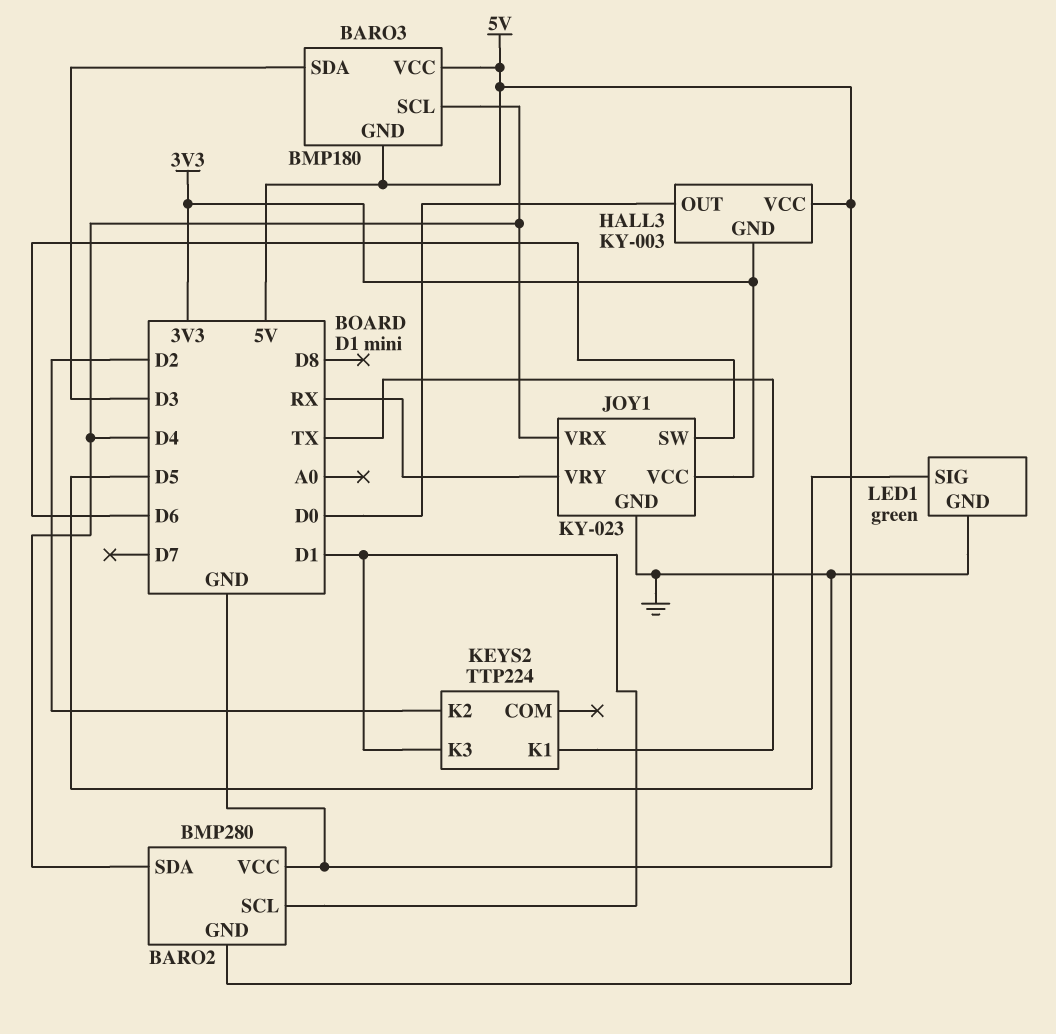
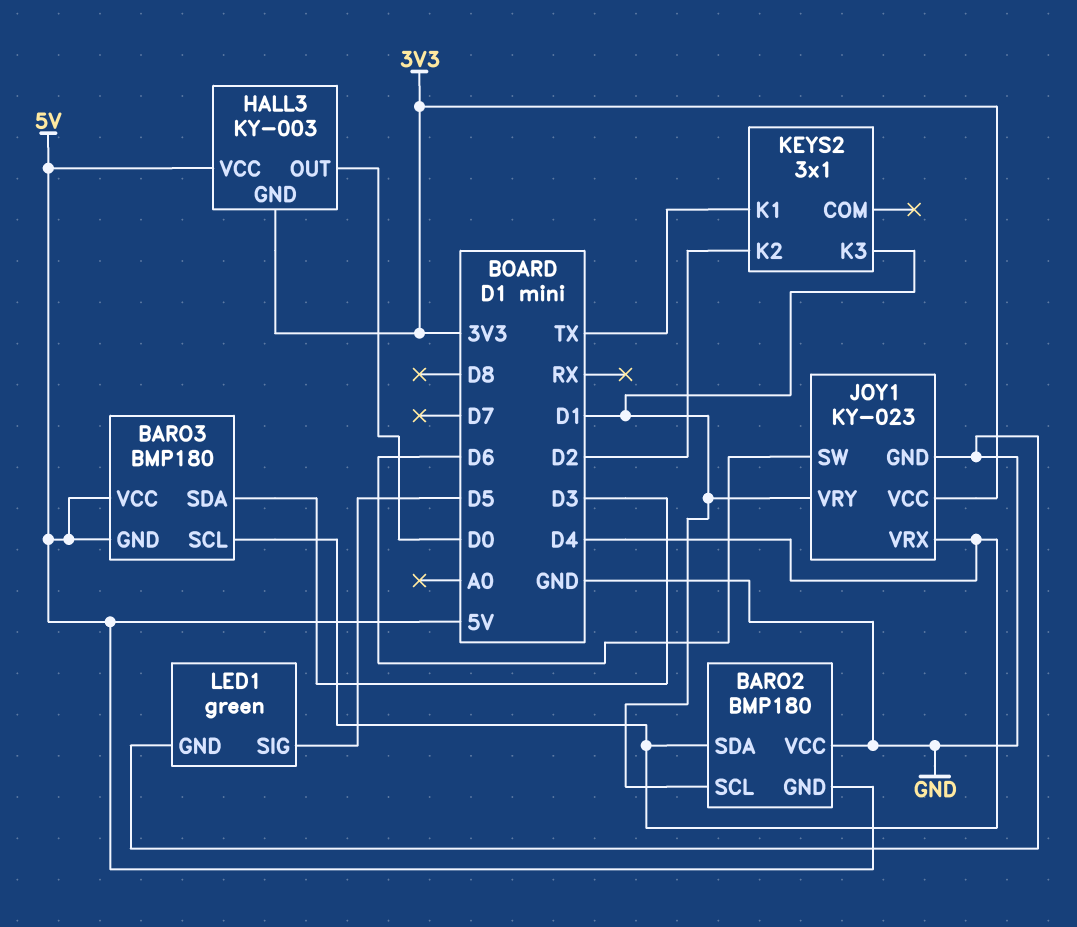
BARO2: BMP280 -> BMP180
JOY1 pin VRY: RX -> D1
KEYS2: TTP224 -> 3x1

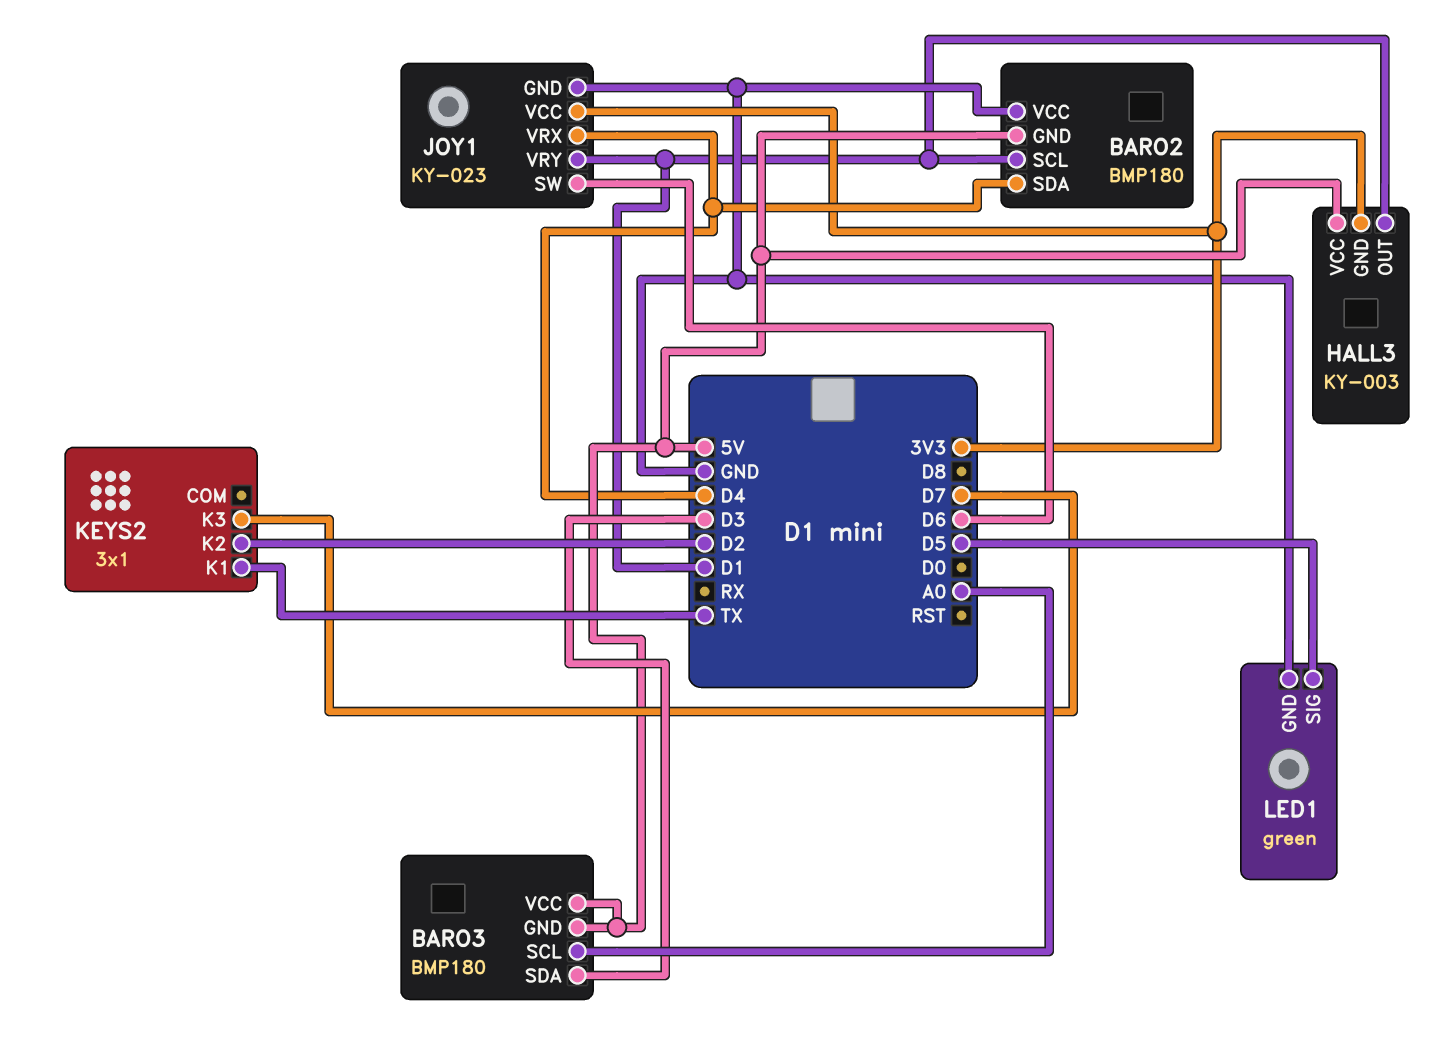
BARO3 pin SCL: D4 -> A0
HALL3 pin OUT: D0 -> D1
KEYS2 pin K3: D1 -> D7

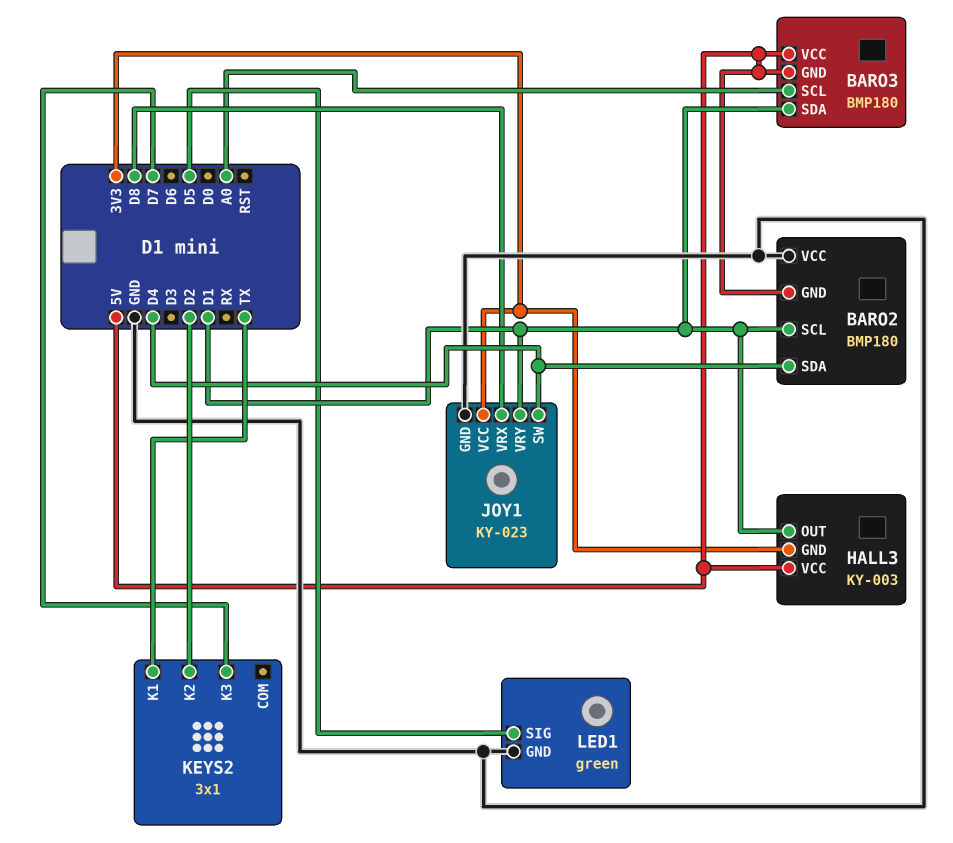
BARO3 pin SDA: D3 -> D1
JOY1 pin SW: D6 -> D4
JOY1 pin VRX: D4 -> D8

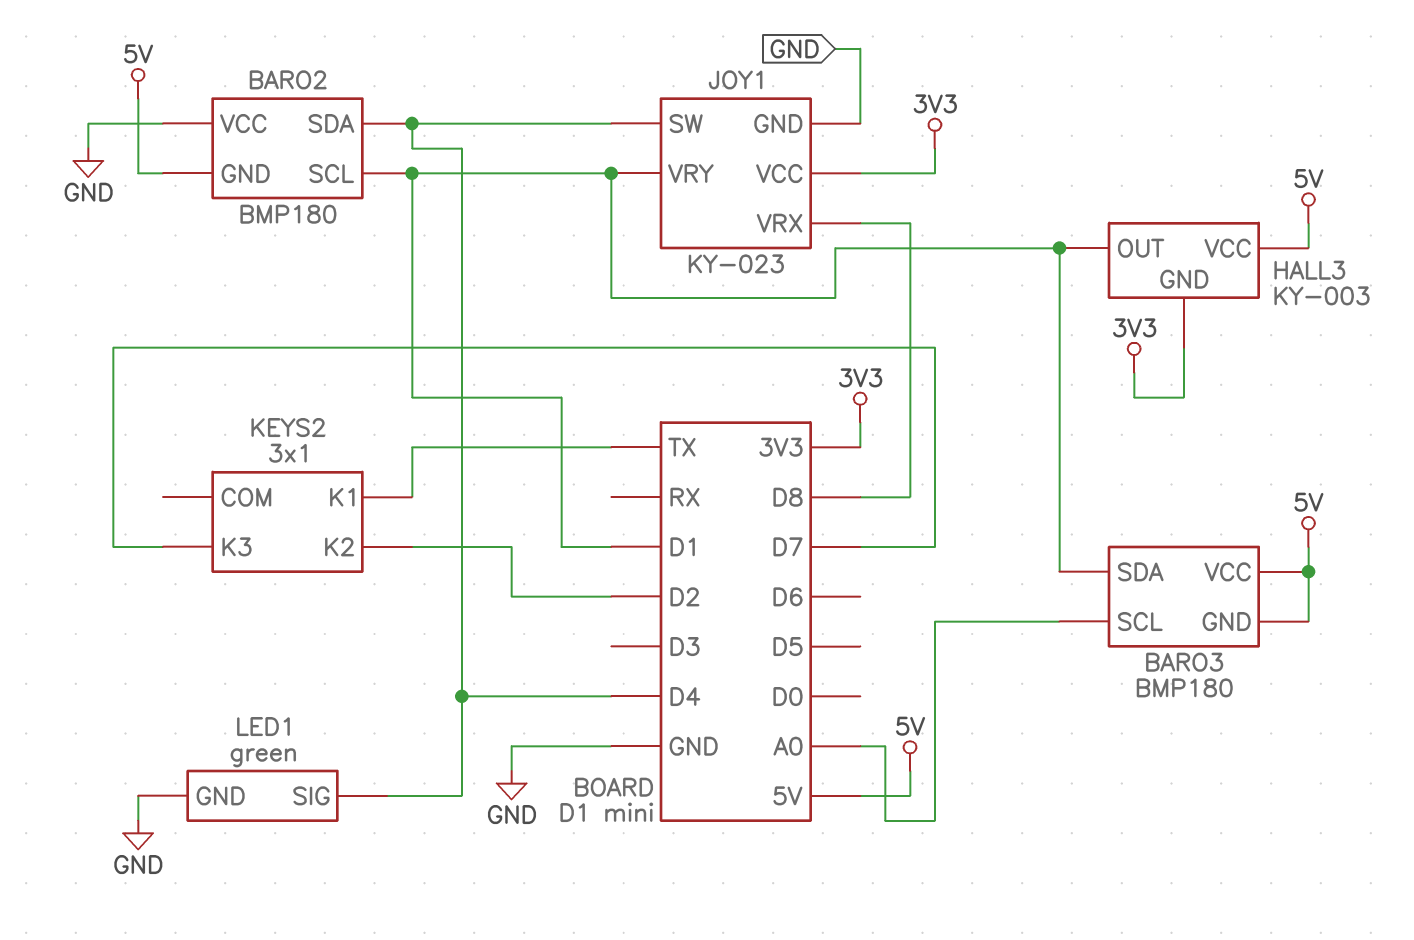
LED1 pin SIG: D5 -> D4

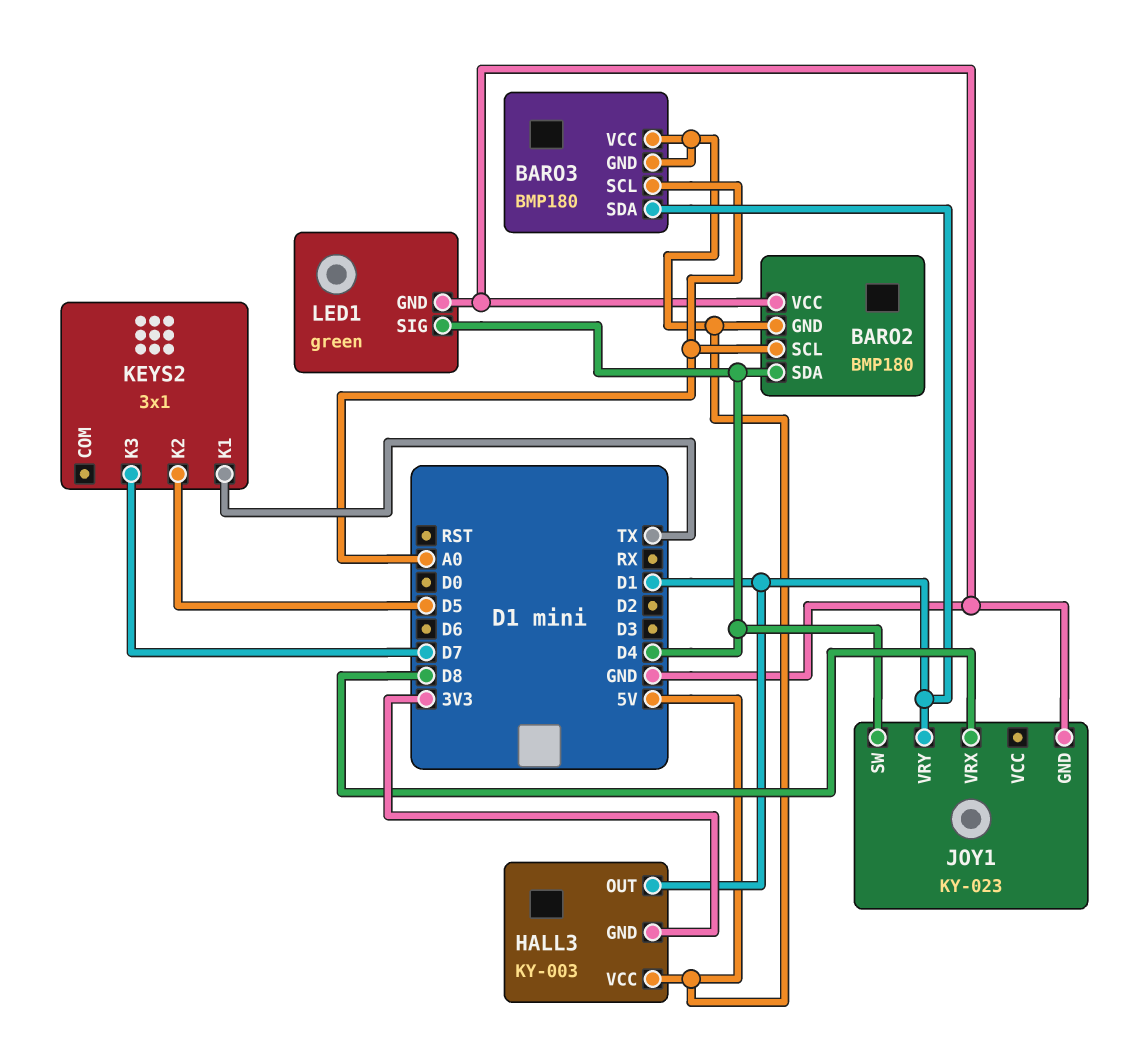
BARO2 pin SCL: D1 -> A0
JOY1 pin VCC: 3V3 -> none
KEYS2 pin K2: D2 -> D5

